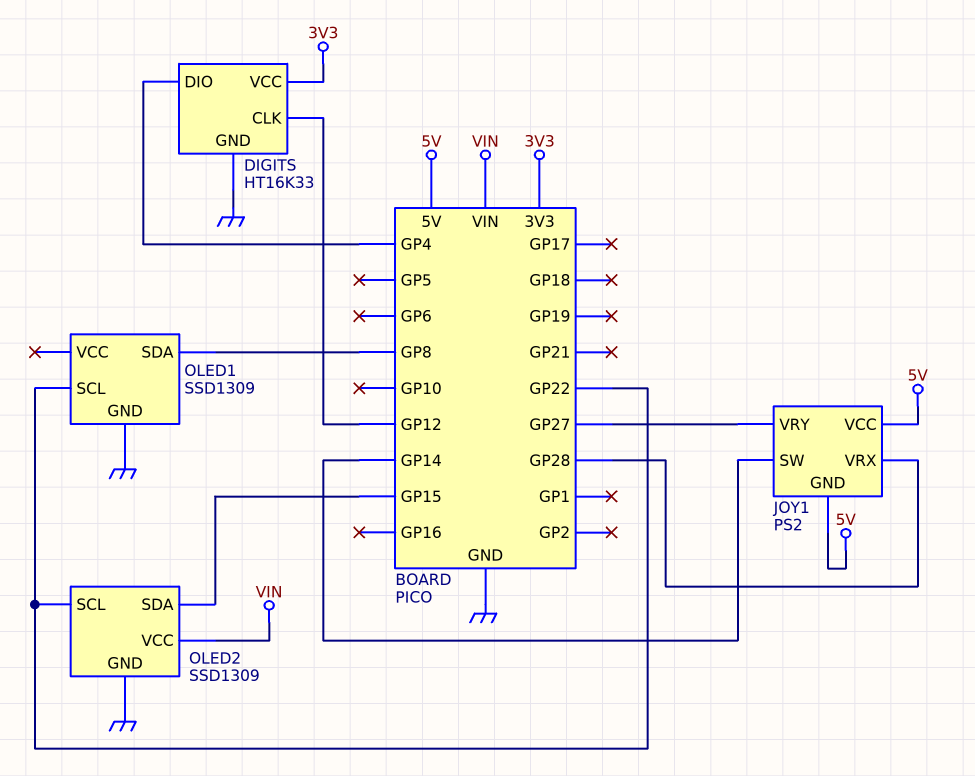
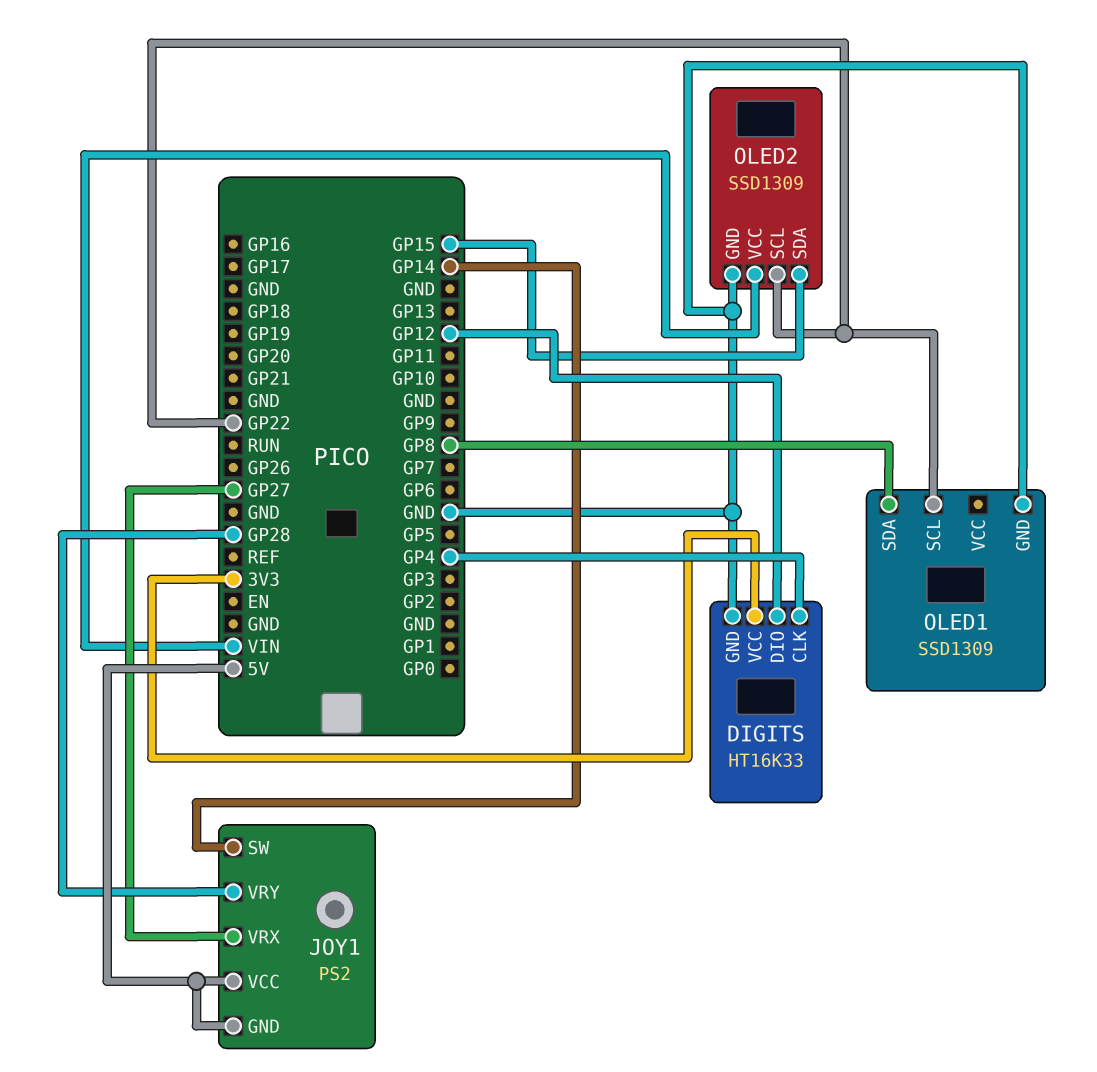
DIGITS pin CLK: GP12 -> GP4
DIGITS pin DIO: GP4 -> GP12
JOY1 pin VRX: GP28 -> GP27
JOY1 pin VRY: GP27 -> GP28

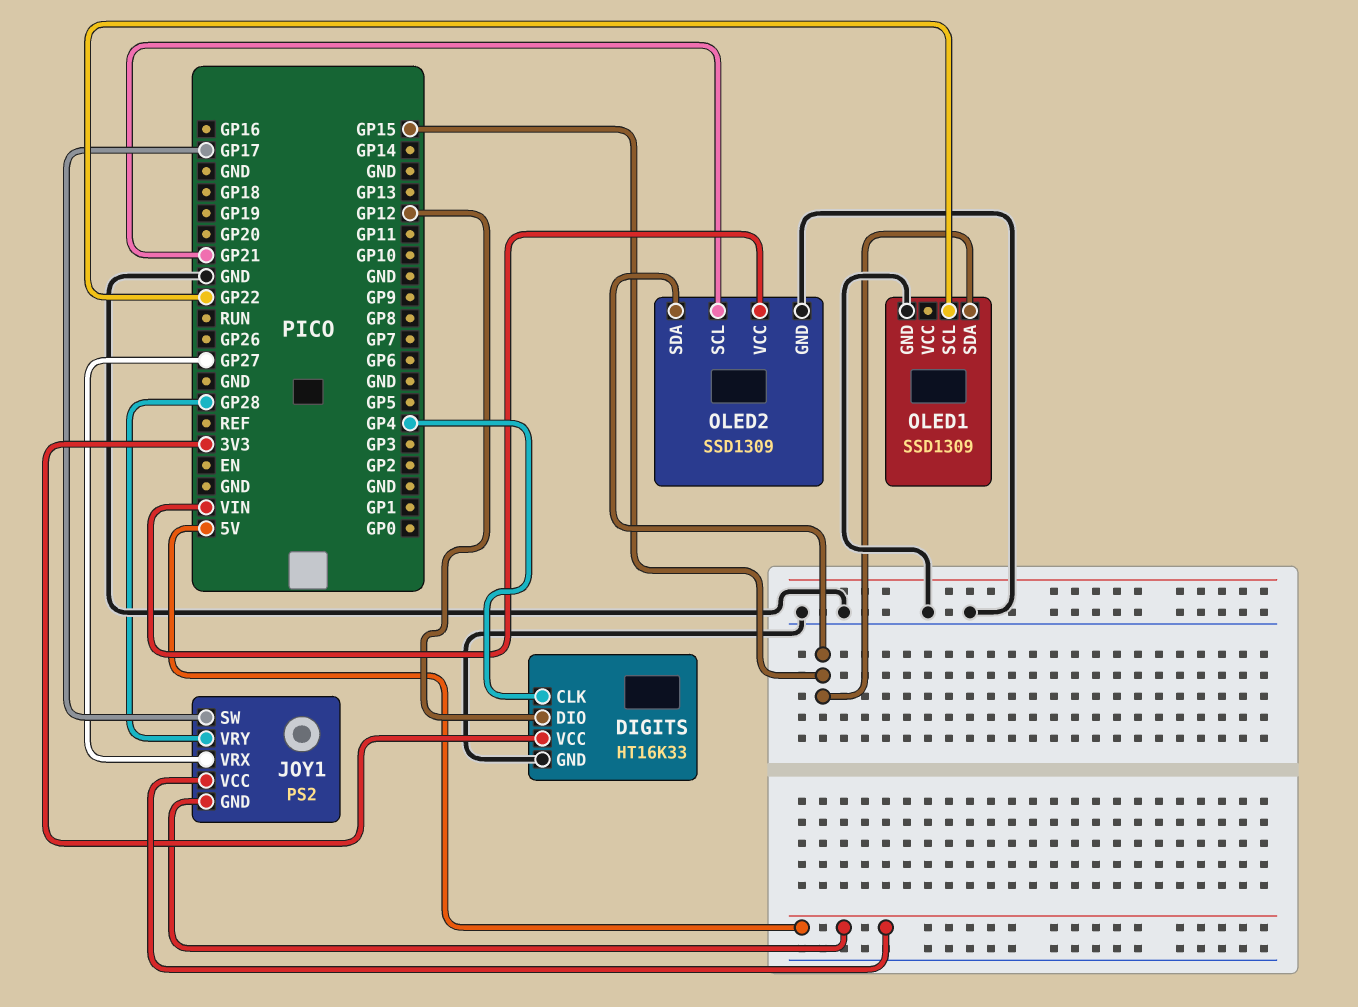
JOY1 pin SW: GP14 -> GP17
OLED1 pin SDA: GP8 -> GP15
OLED2 pin SCL: GP22 -> GP21

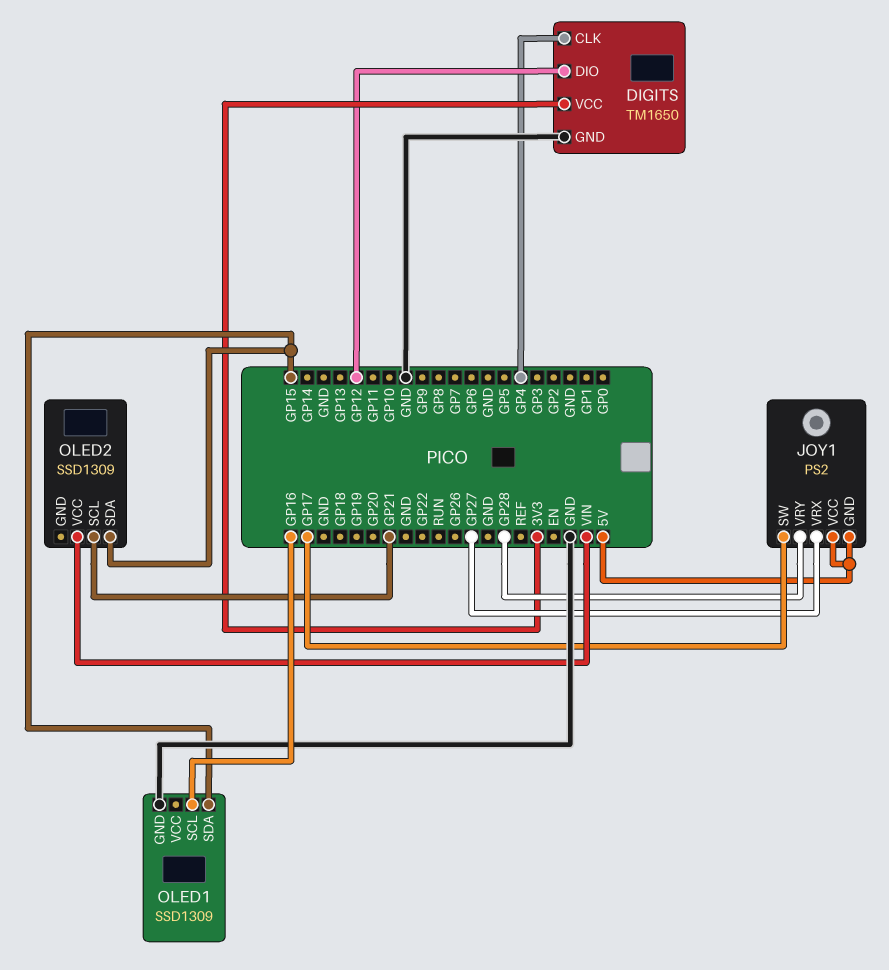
DIGITS: HT16K33 -> TM1650
OLED1 pin SCL: GP22 -> GP16
OLED2 pin GND: GND -> none

